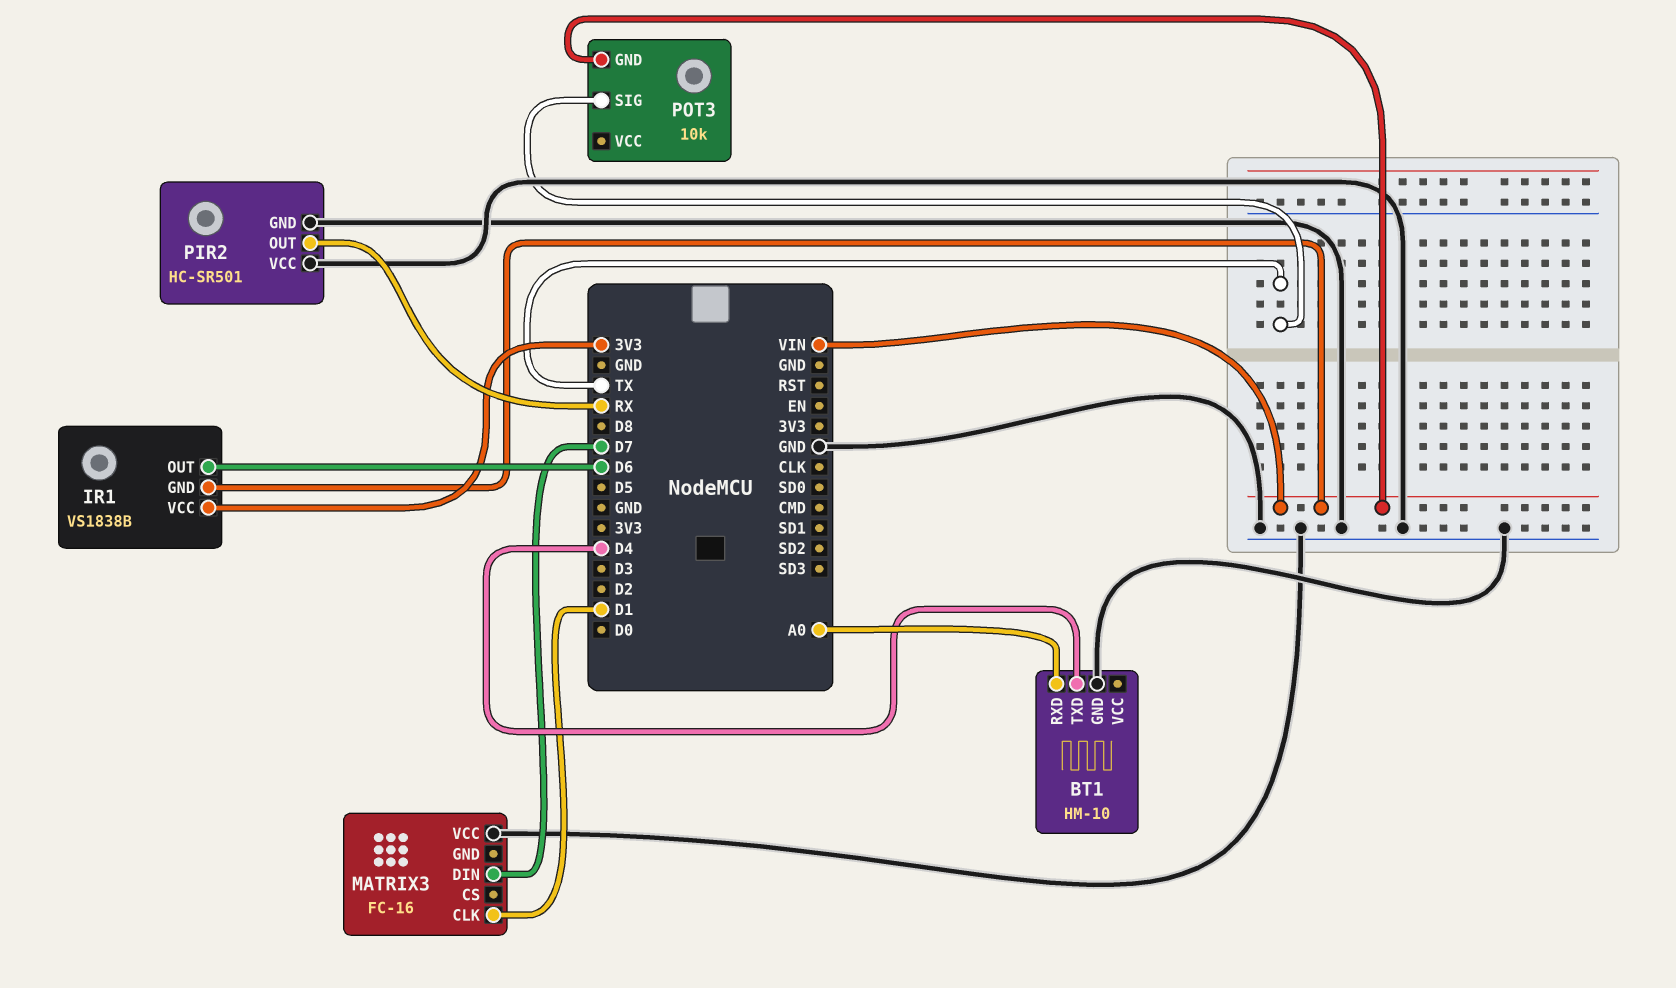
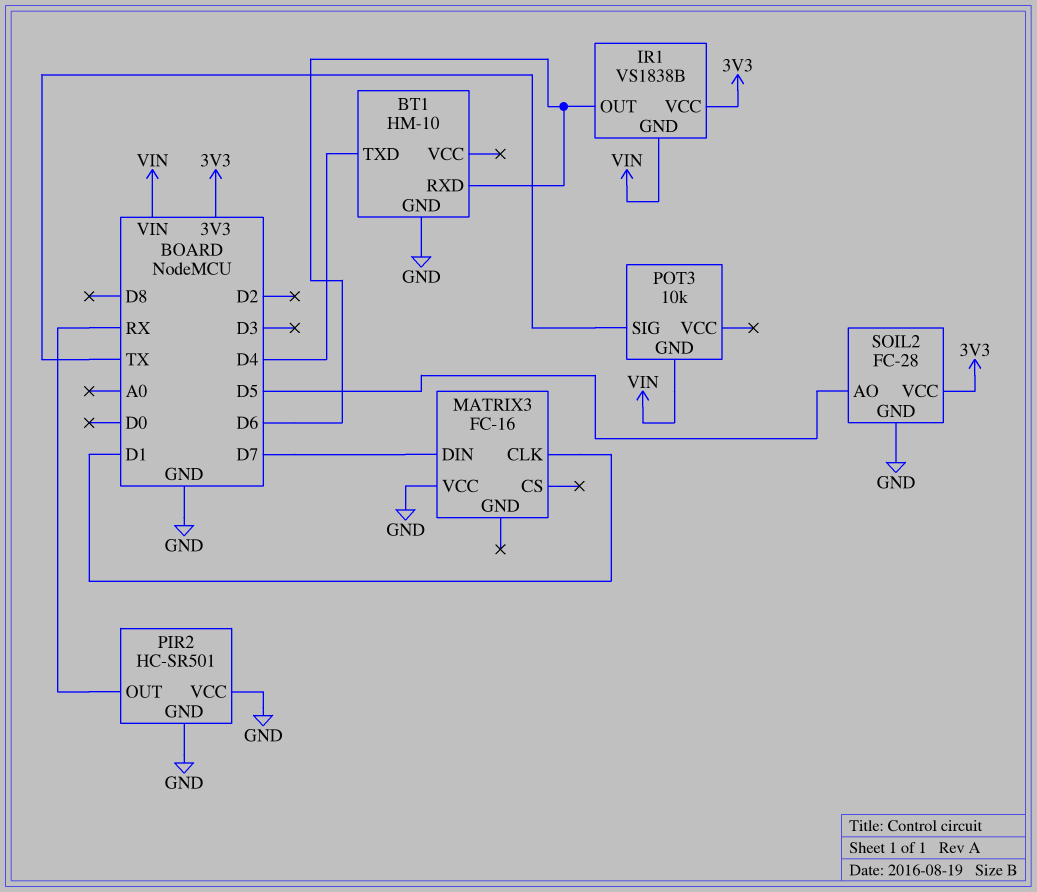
BT1 pin RXD: A0 -> D6
SOIL2: none -> FC-28
SOIL2 pin AO: none -> D5
SOIL2 pin GND: none -> GND
SOIL2 pin VCC: none -> 3V3

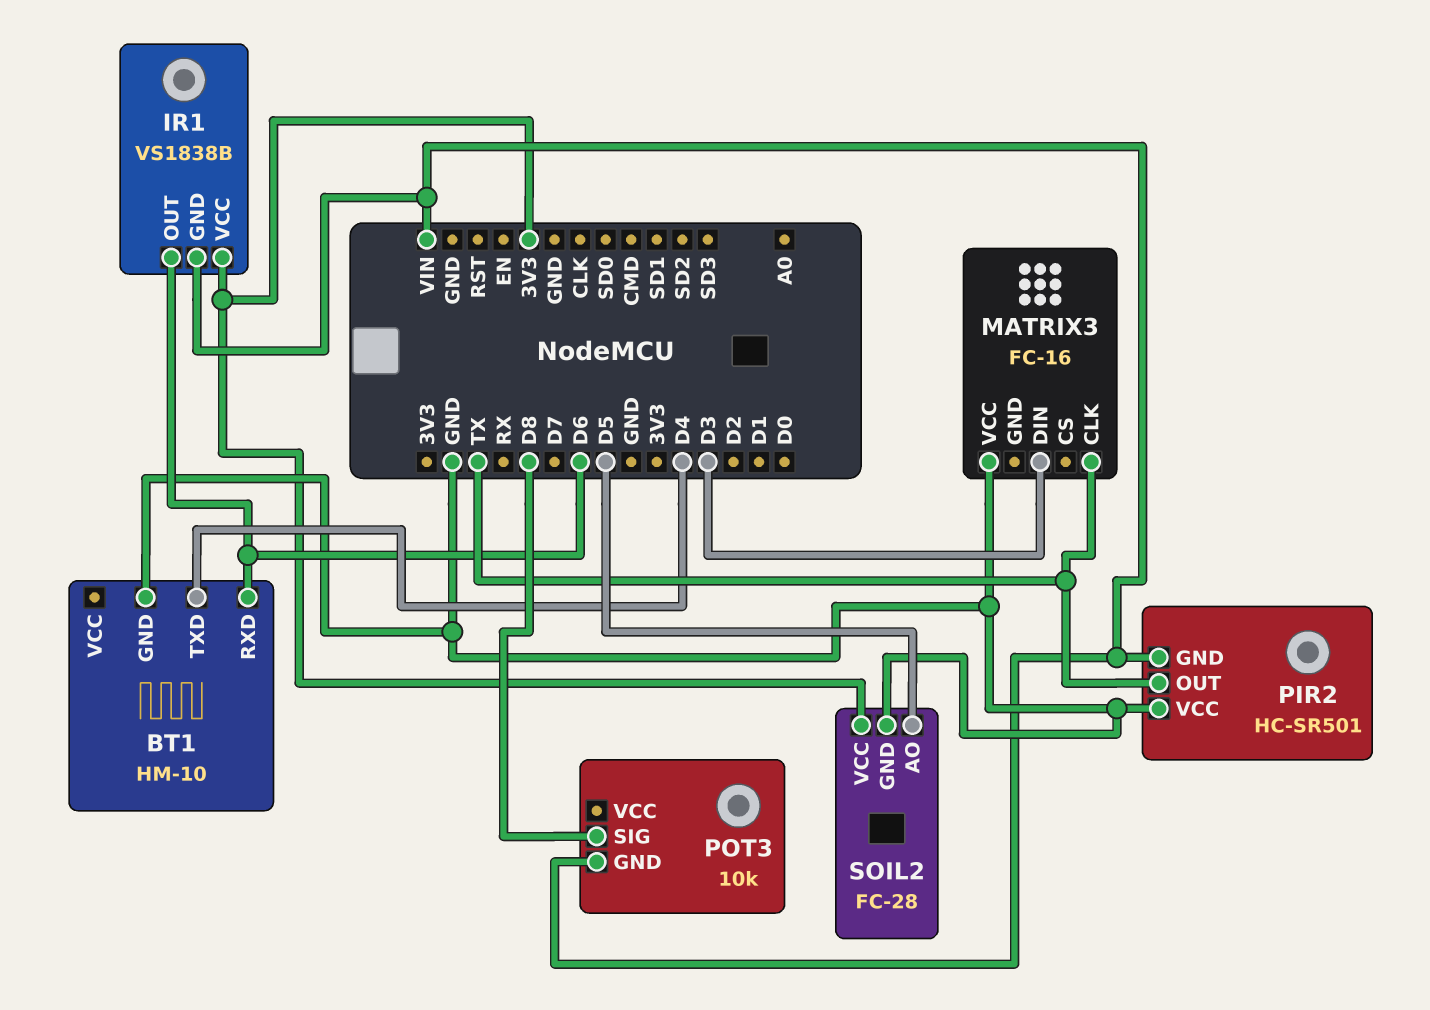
MATRIX3 pin CLK: D1 -> TX
MATRIX3 pin DIN: D7 -> D3
PIR2 pin GND: GND -> VIN
PIR2 pin OUT: RX -> TX
POT3 pin SIG: TX -> D8

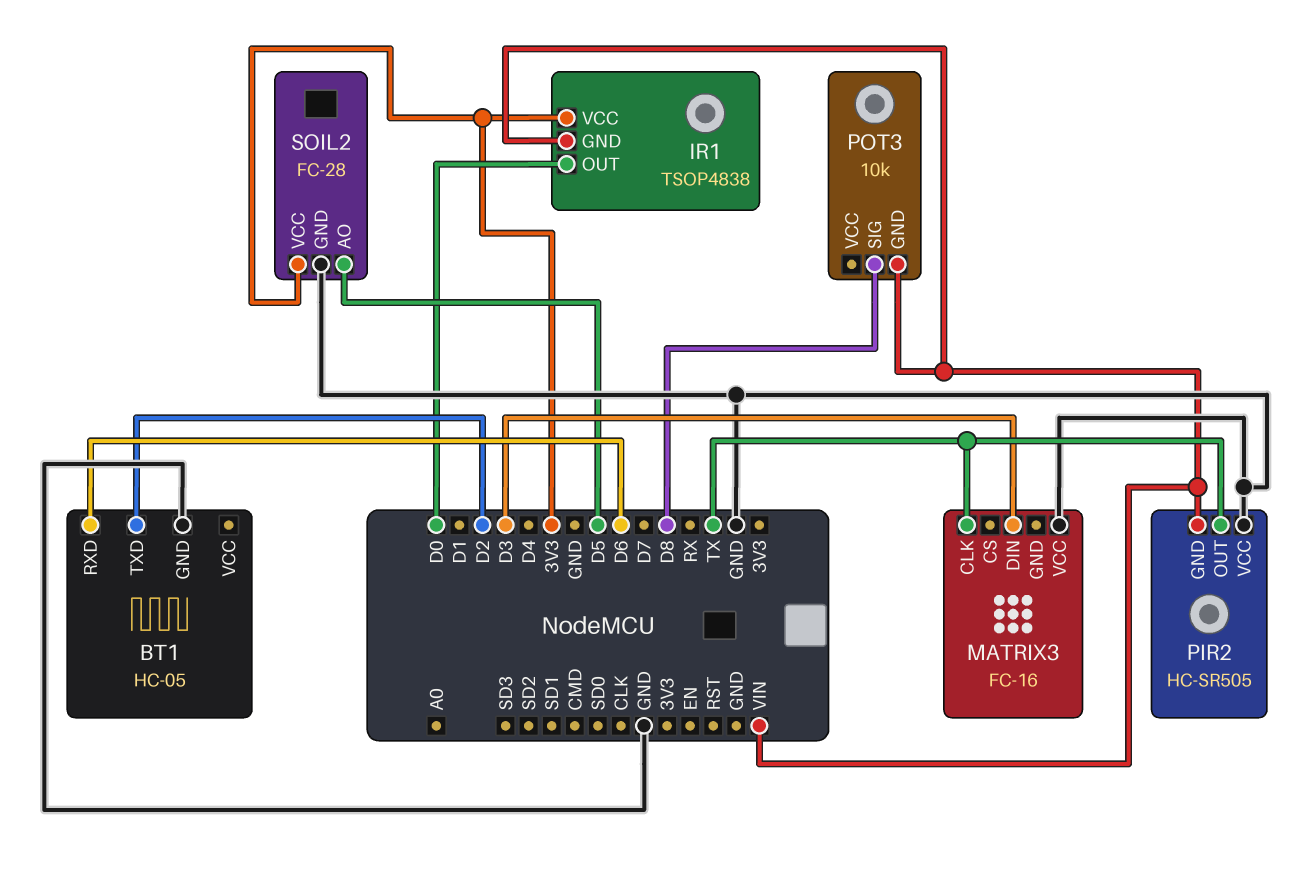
BT1: HM-10 -> HC-05
BT1 pin TXD: D4 -> D2
IR1: VS1838B -> TSOP4838
IR1 pin OUT: D6 -> D0
PIR2: HC-SR501 -> HC-SR505

